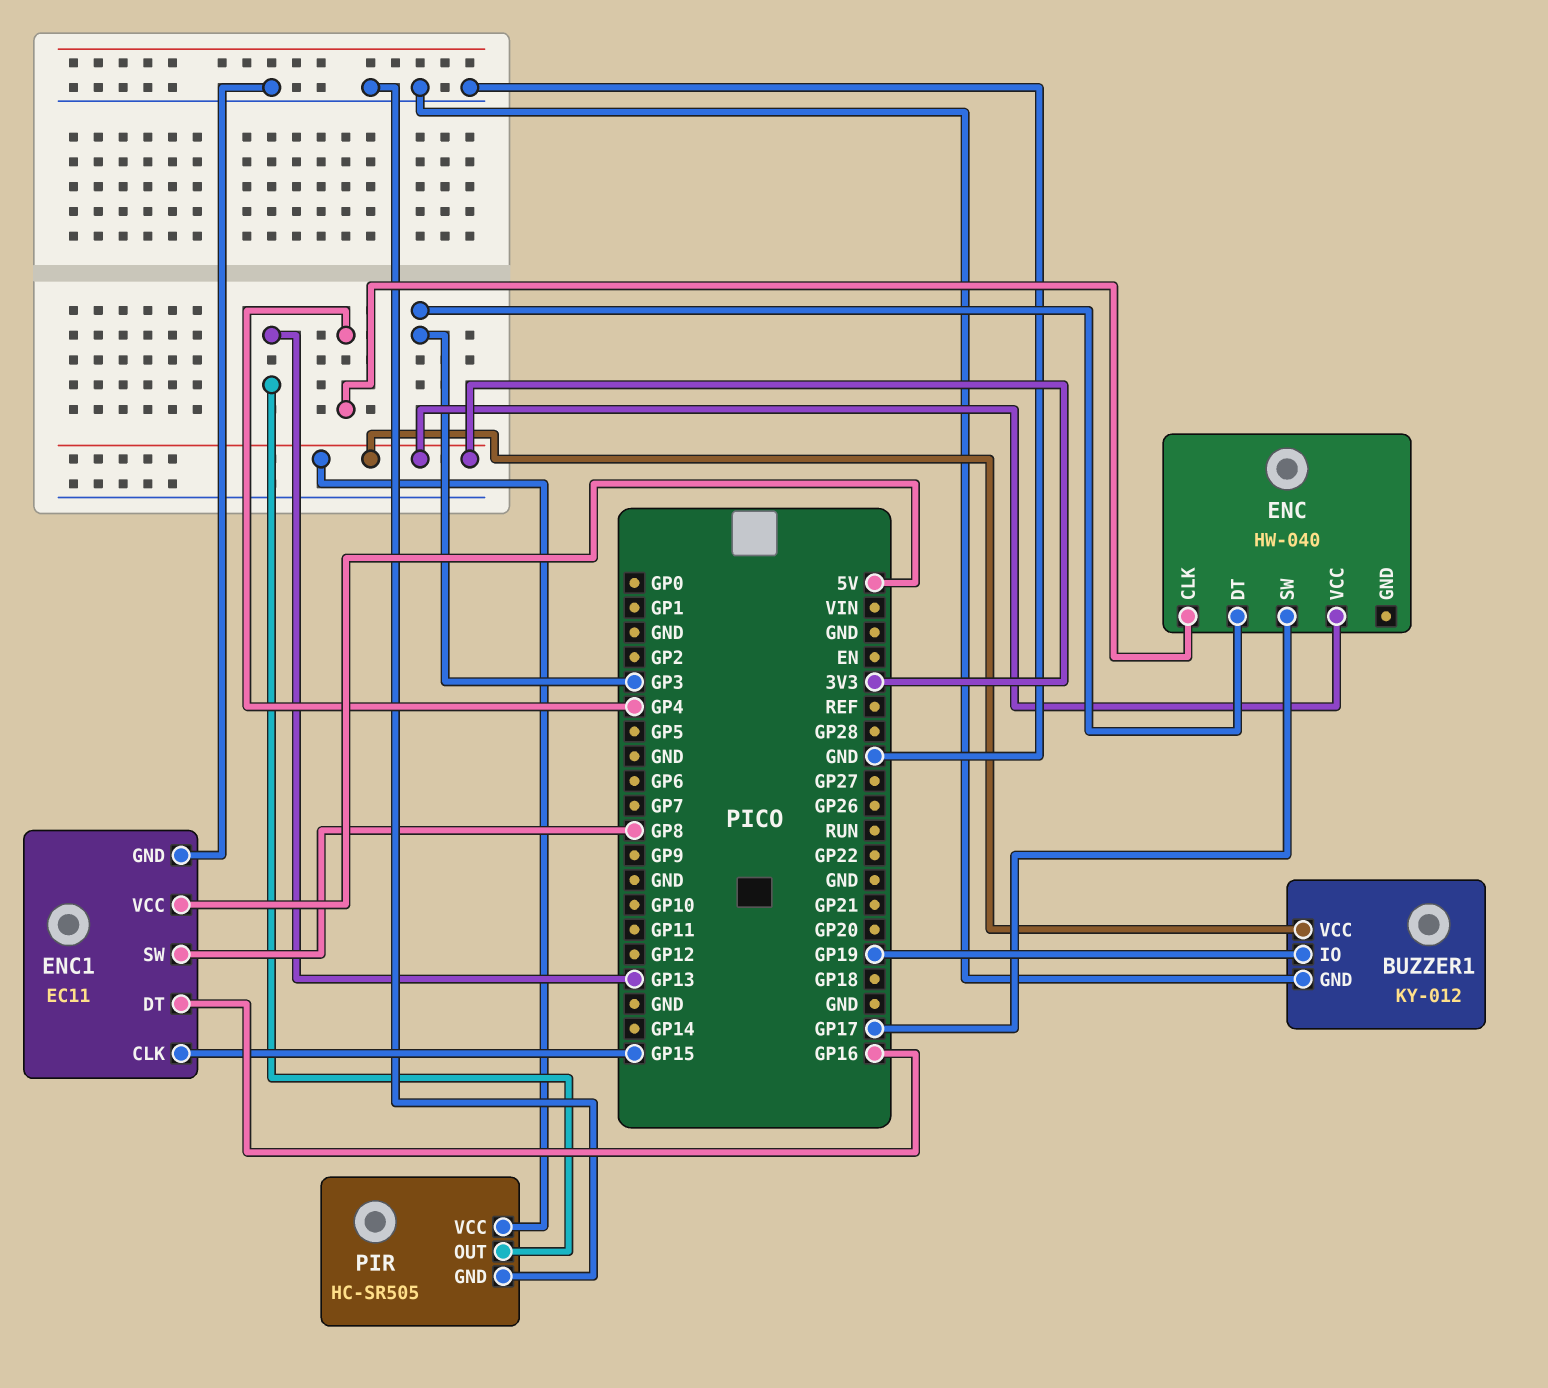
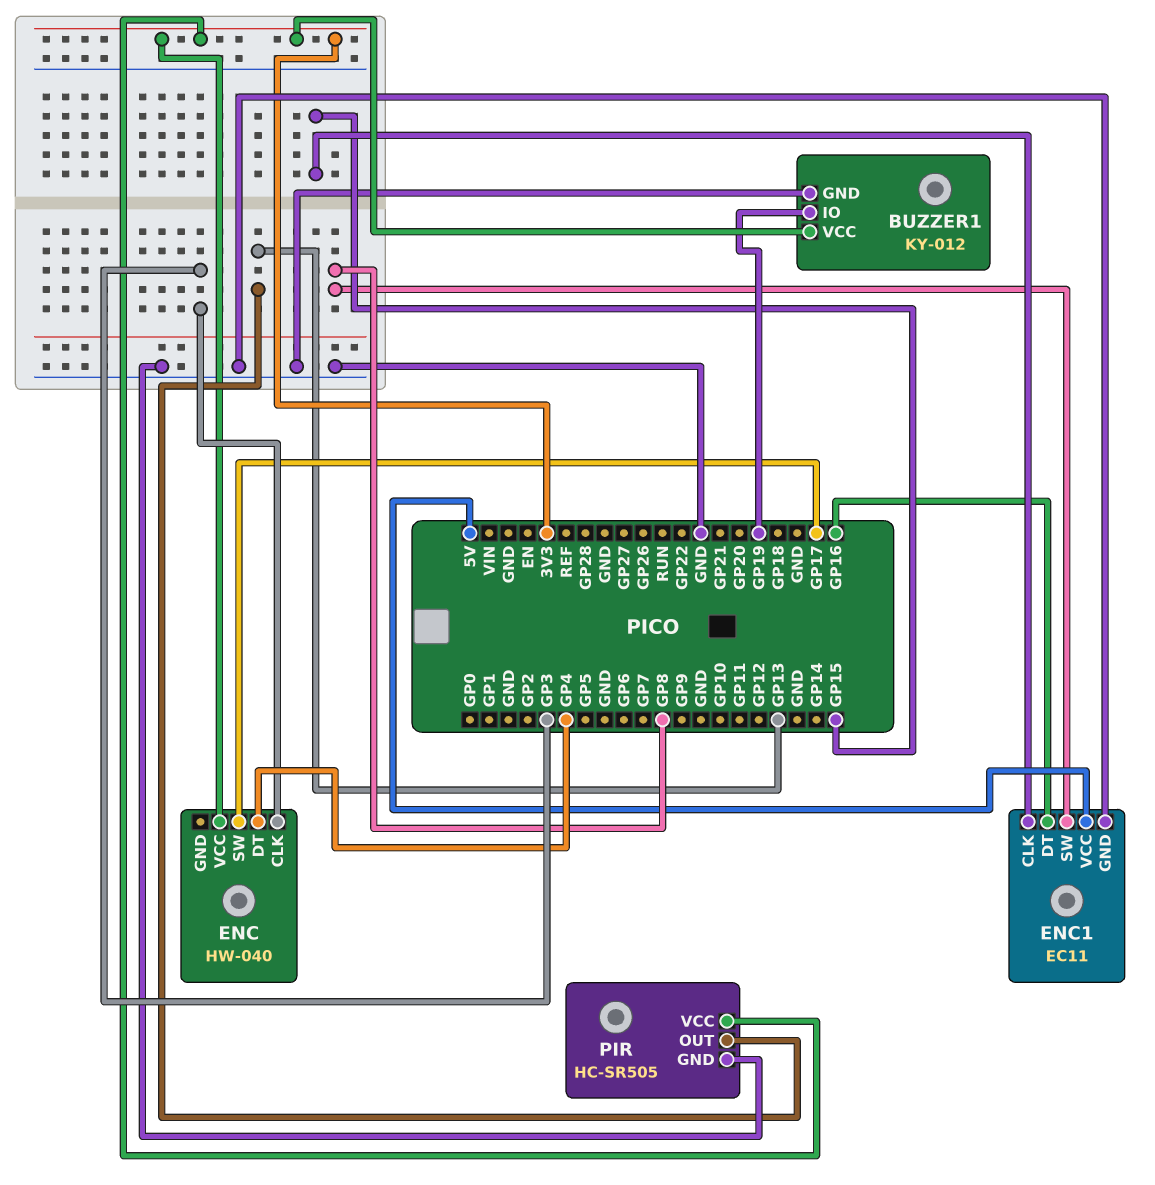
ENC pin CLK: GP4 -> GP3
ENC pin DT: GP3 -> GP4

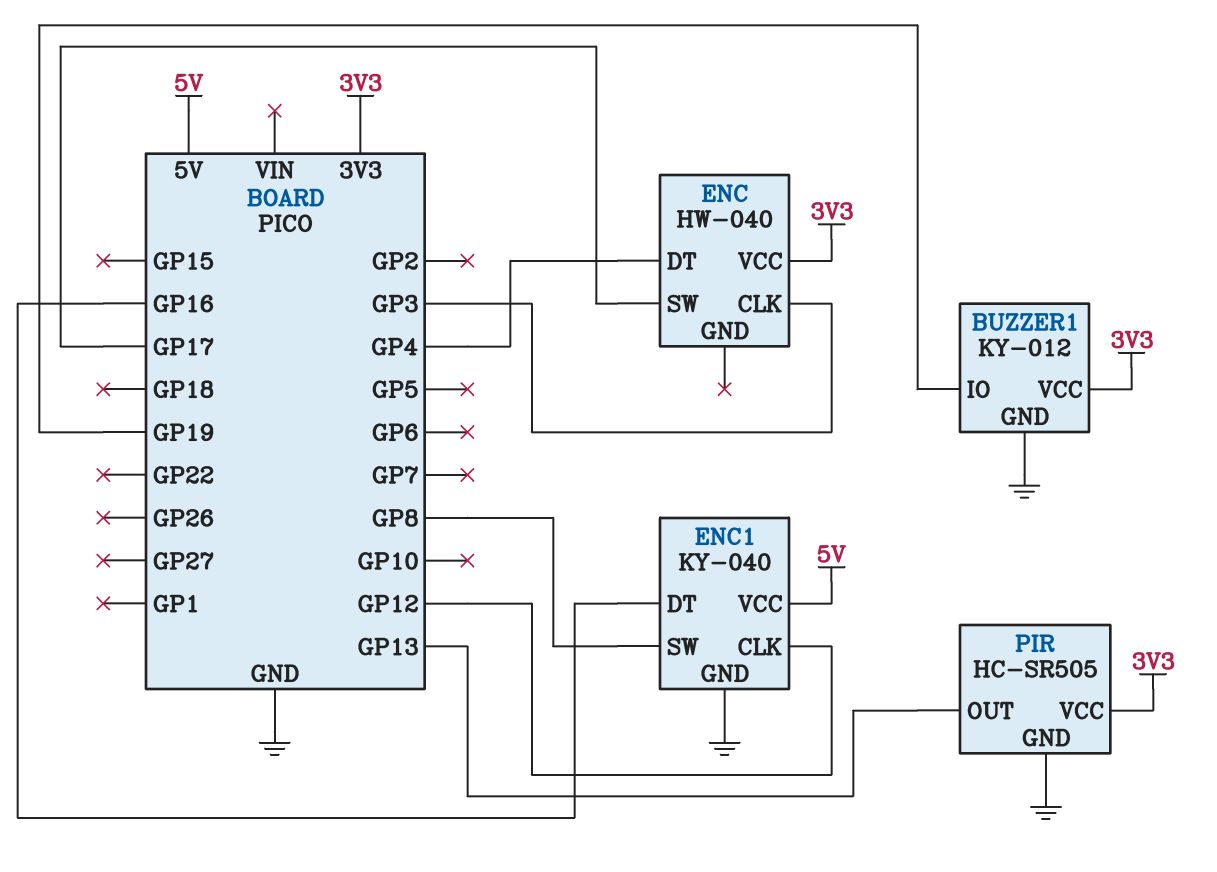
ENC1: EC11 -> KY-040
ENC1 pin CLK: GP15 -> GP12

